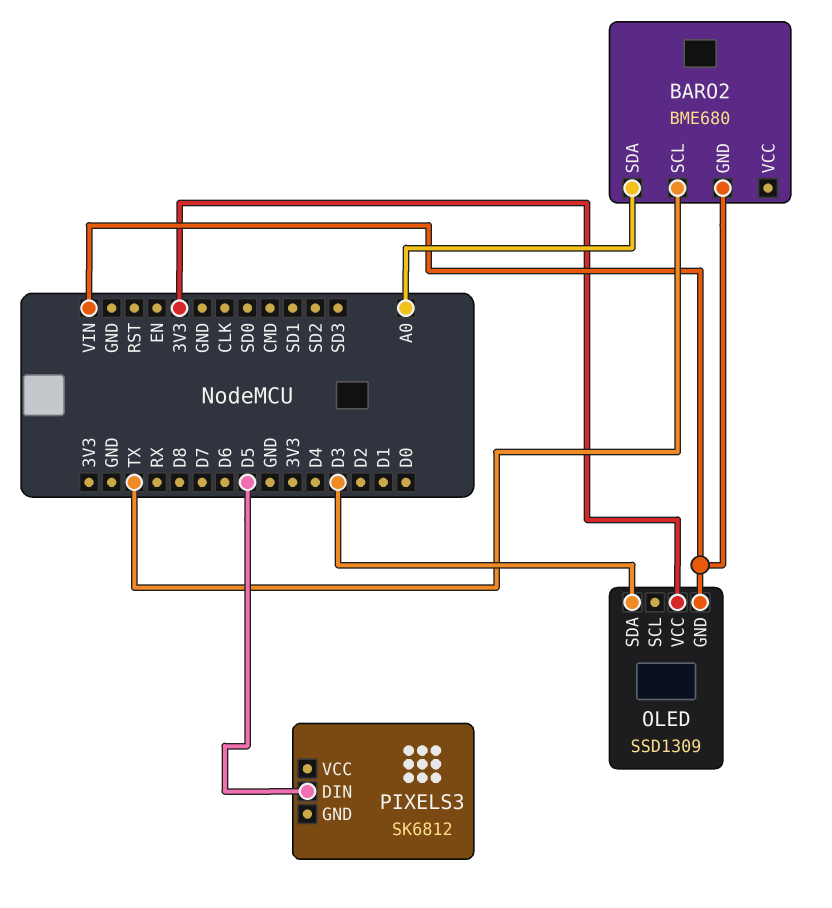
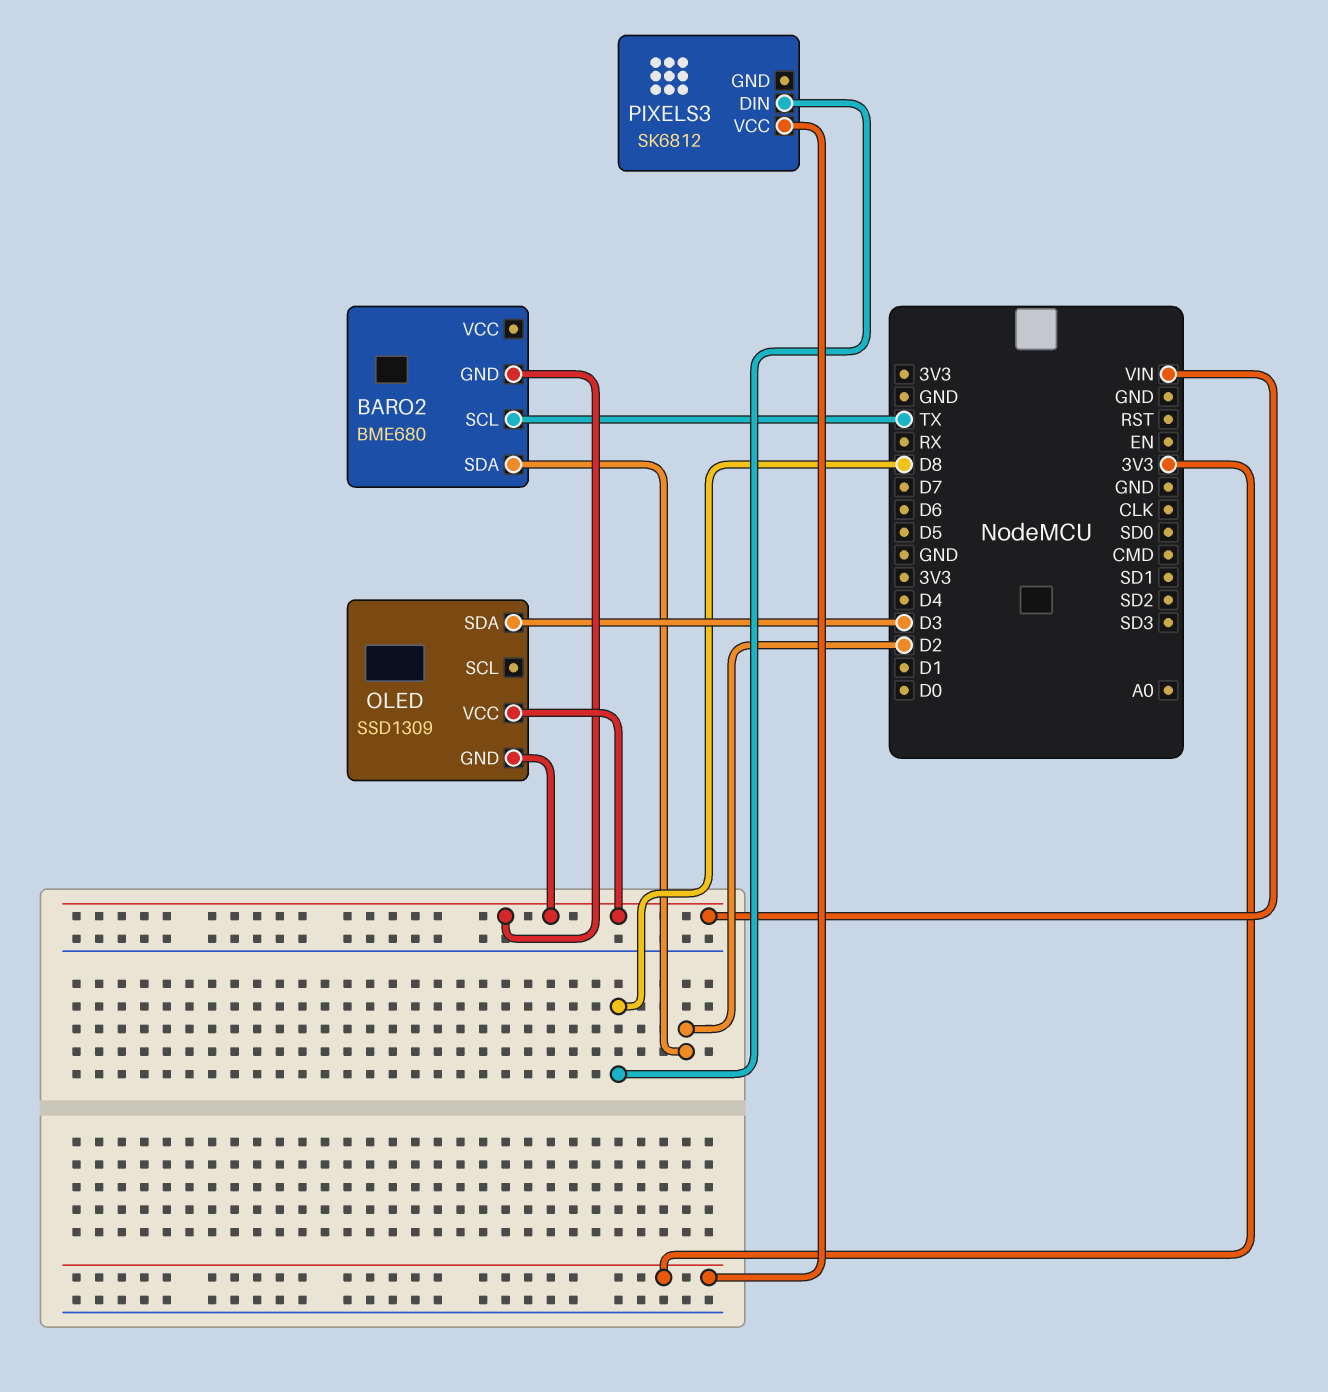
BARO2 pin SDA: A0 -> D2
OLED pin VCC: 3V3 -> VIN
PIXELS3 pin DIN: D5 -> D8
PIXELS3 pin VCC: none -> 3V3

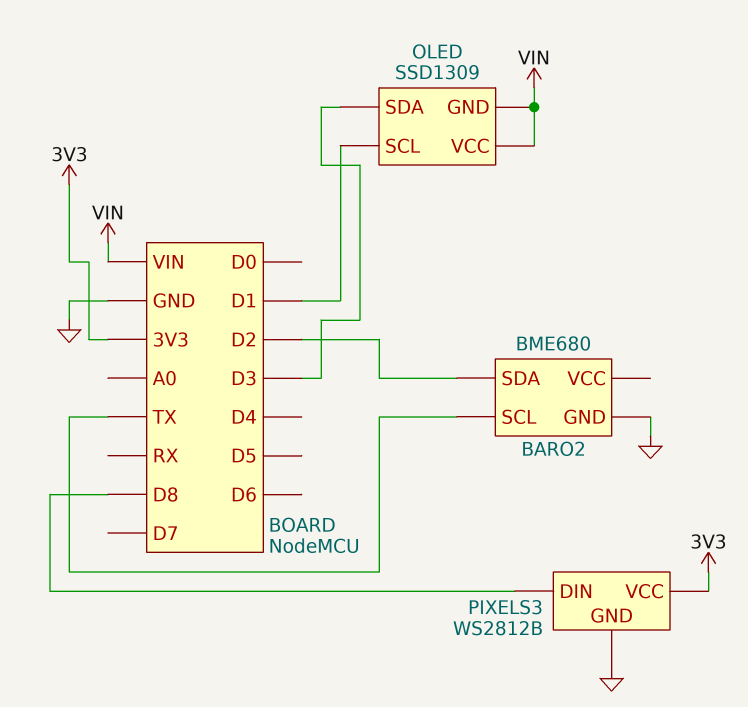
BARO2 pin GND: VIN -> GND
OLED pin SCL: none -> D1
PIXELS3: SK6812 -> WS2812B
PIXELS3 pin GND: none -> GND

